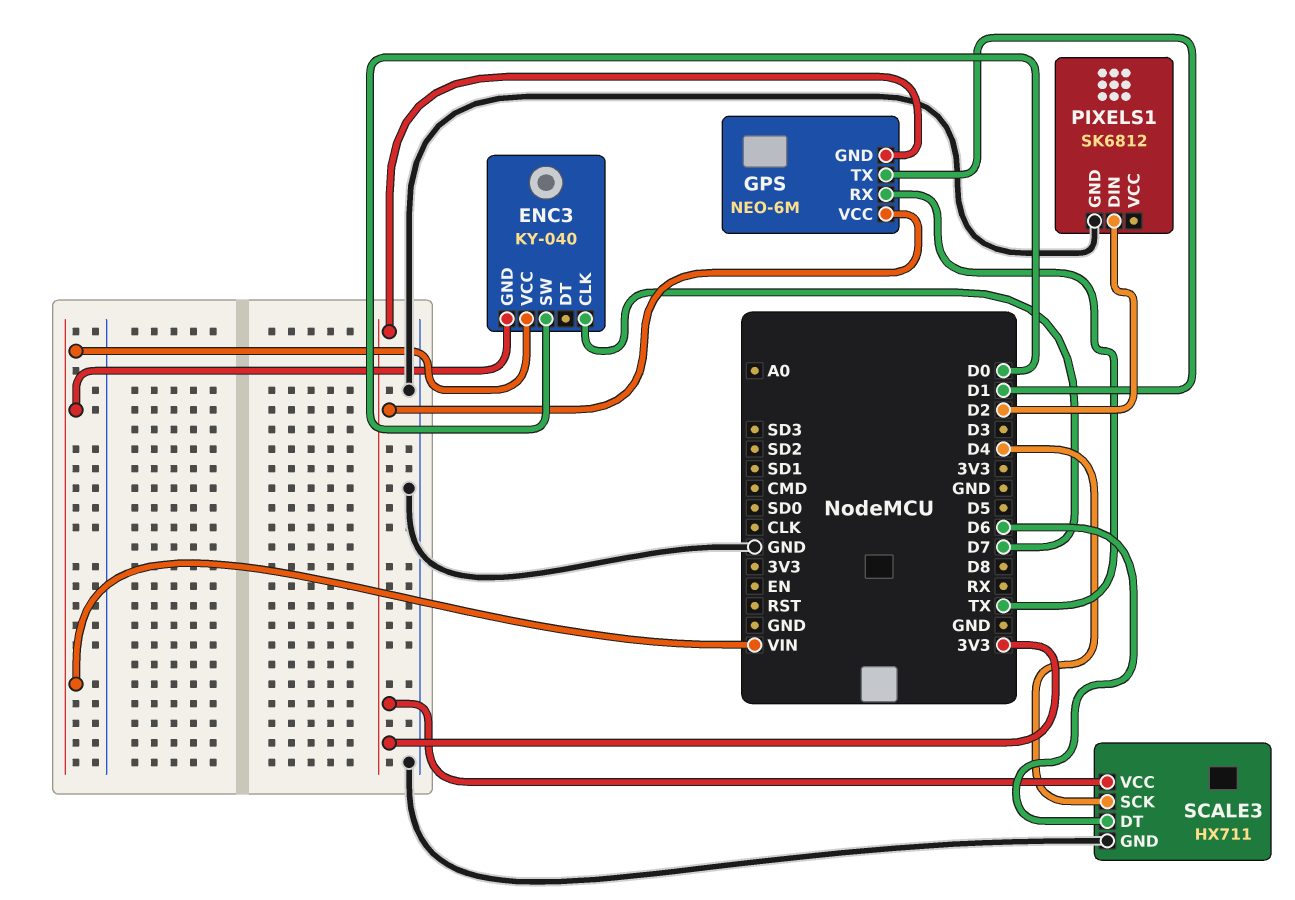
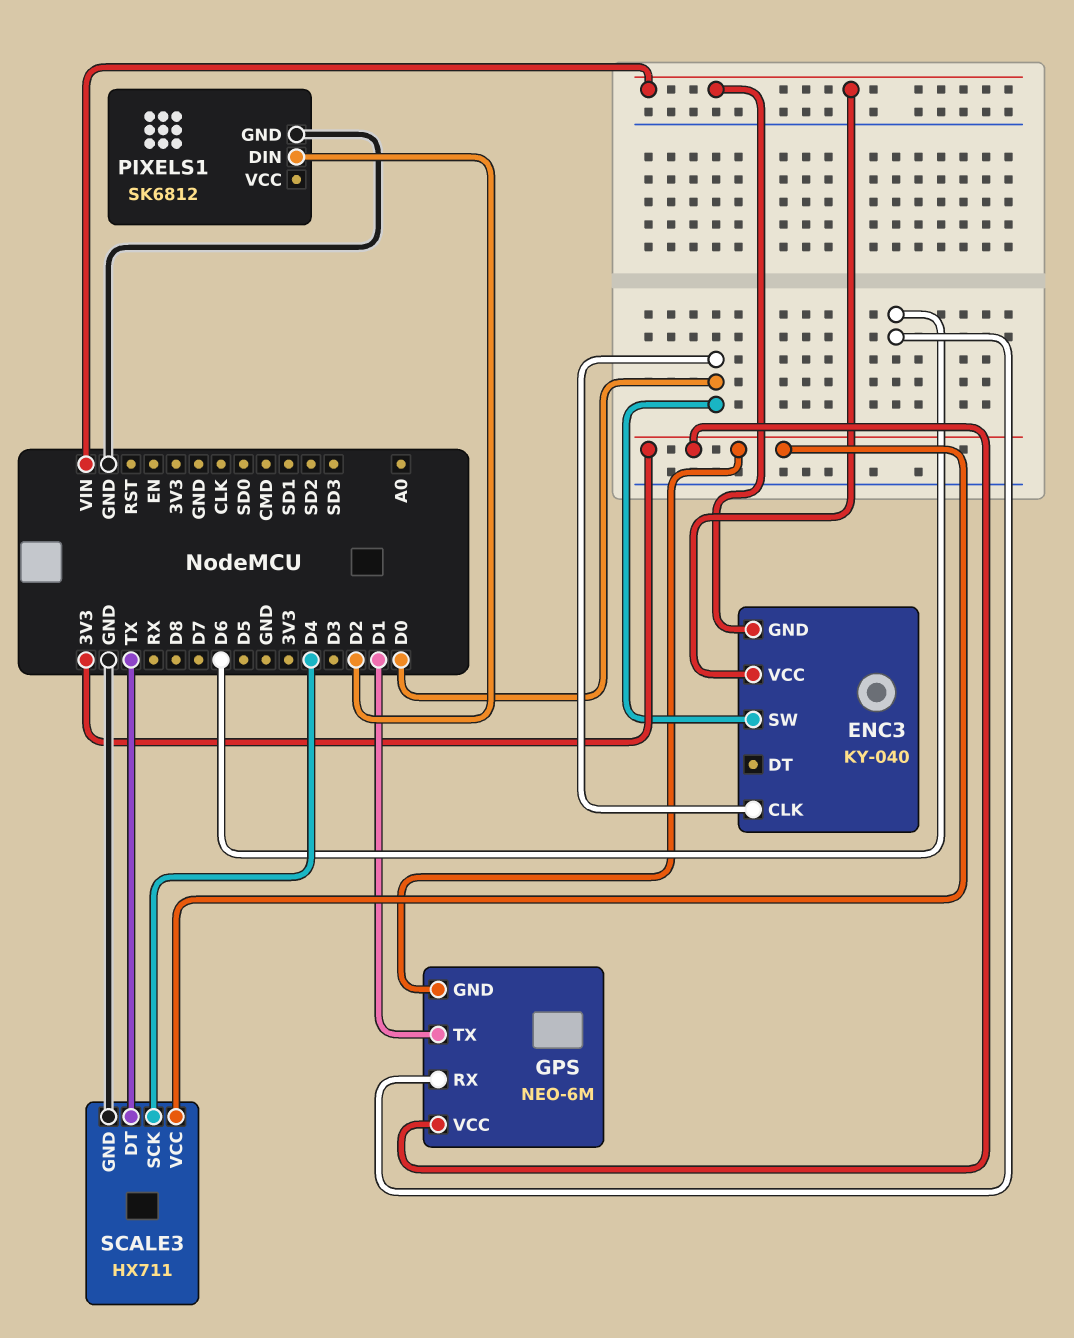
ENC3 pin CLK: D7 -> D0
GPS pin RX: TX -> D6
SCALE3 pin DT: D6 -> TX

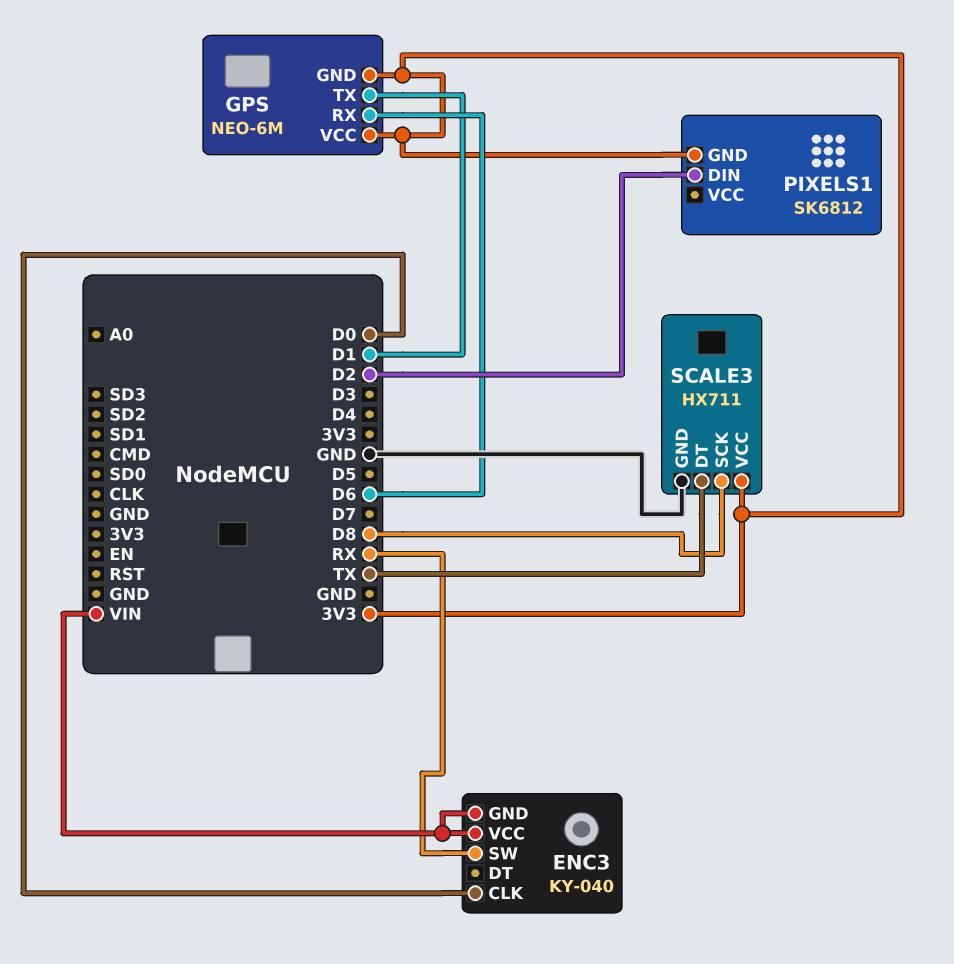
ENC3 pin SW: D0 -> RX
PIXELS1 pin GND: GND -> 3V3
SCALE3 pin SCK: D4 -> D8

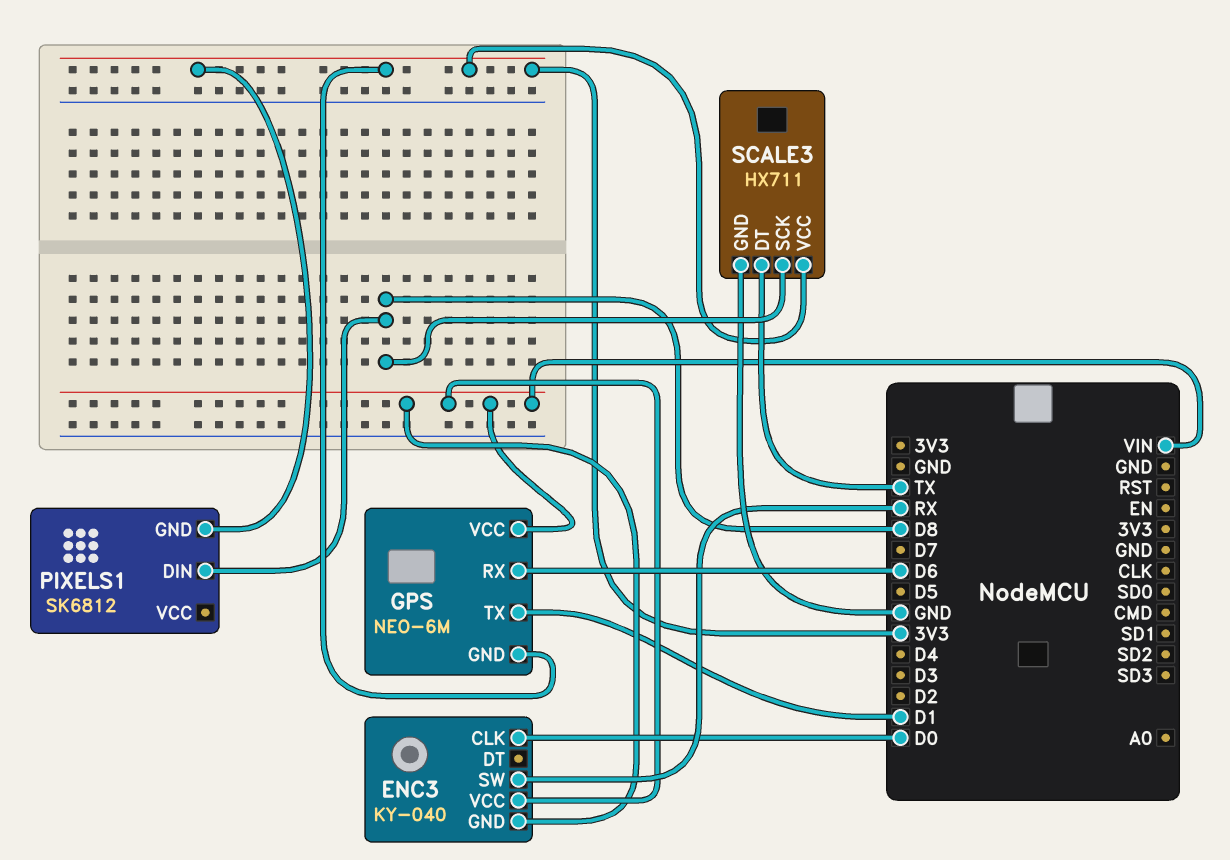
GPS pin VCC: 3V3 -> VIN
PIXELS1 pin DIN: D2 -> D8

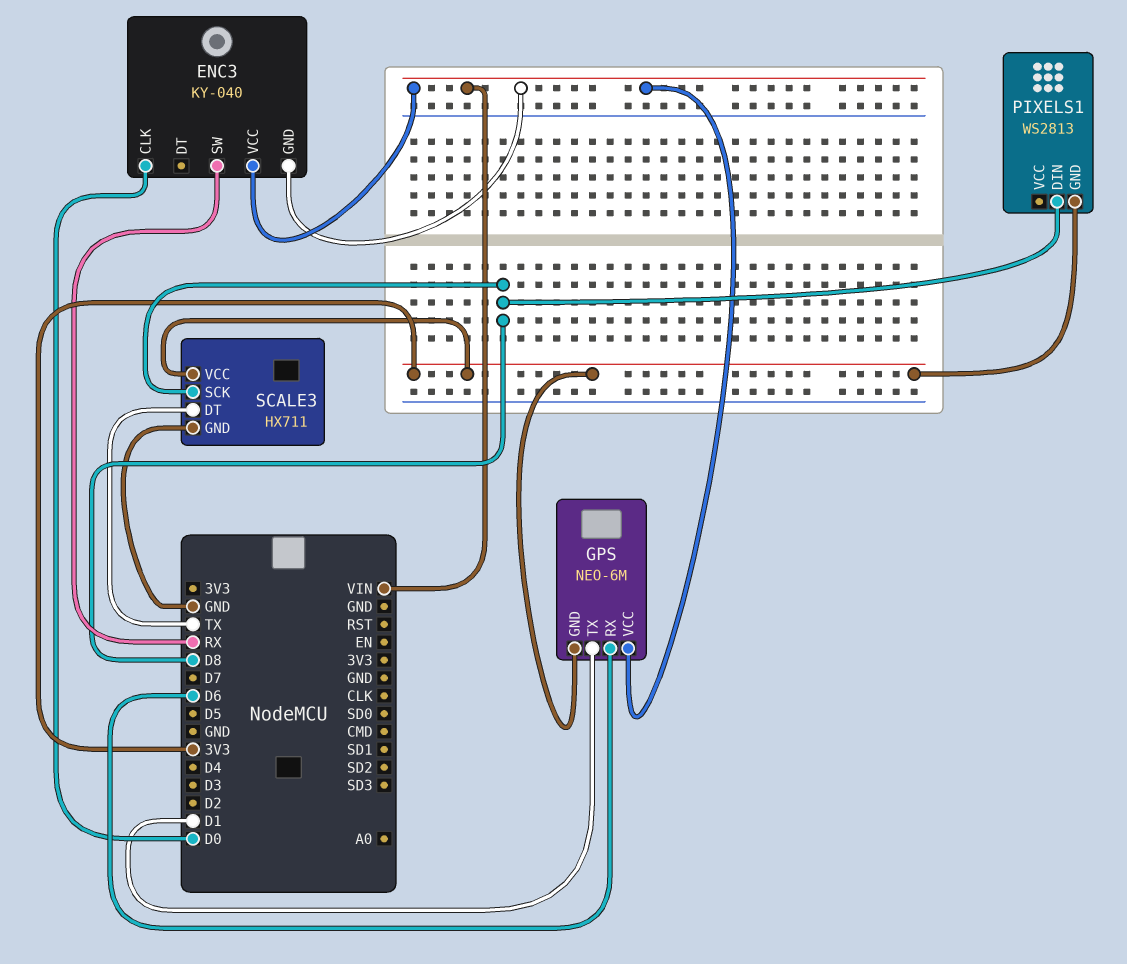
PIXELS1: SK6812 -> WS2813

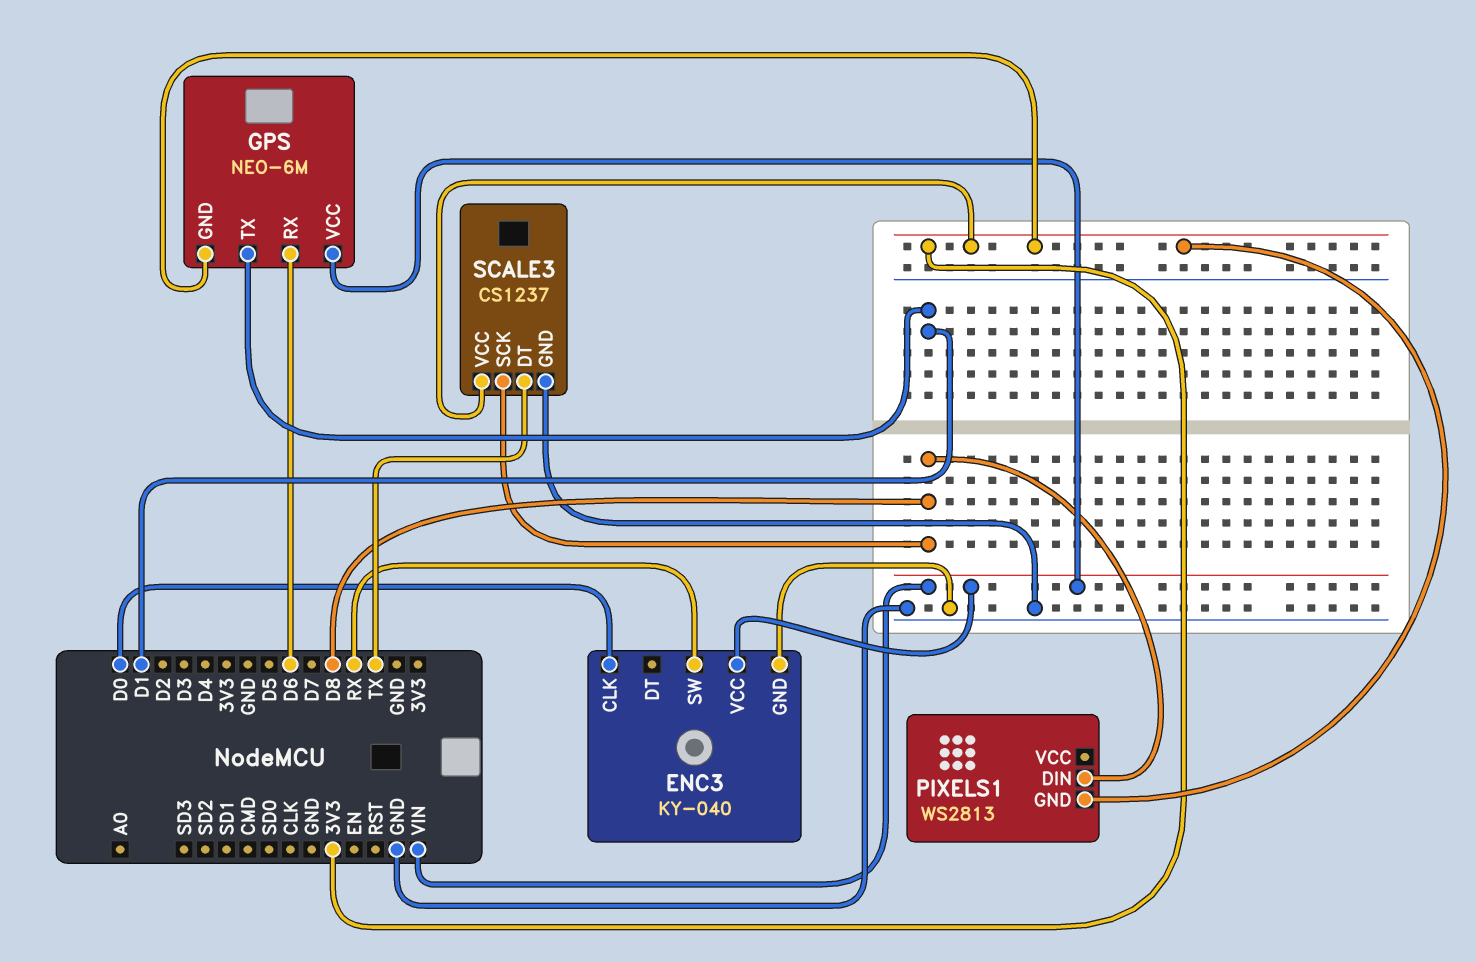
ENC3 pin GND: VIN -> GND
SCALE3: HX711 -> CS1237

